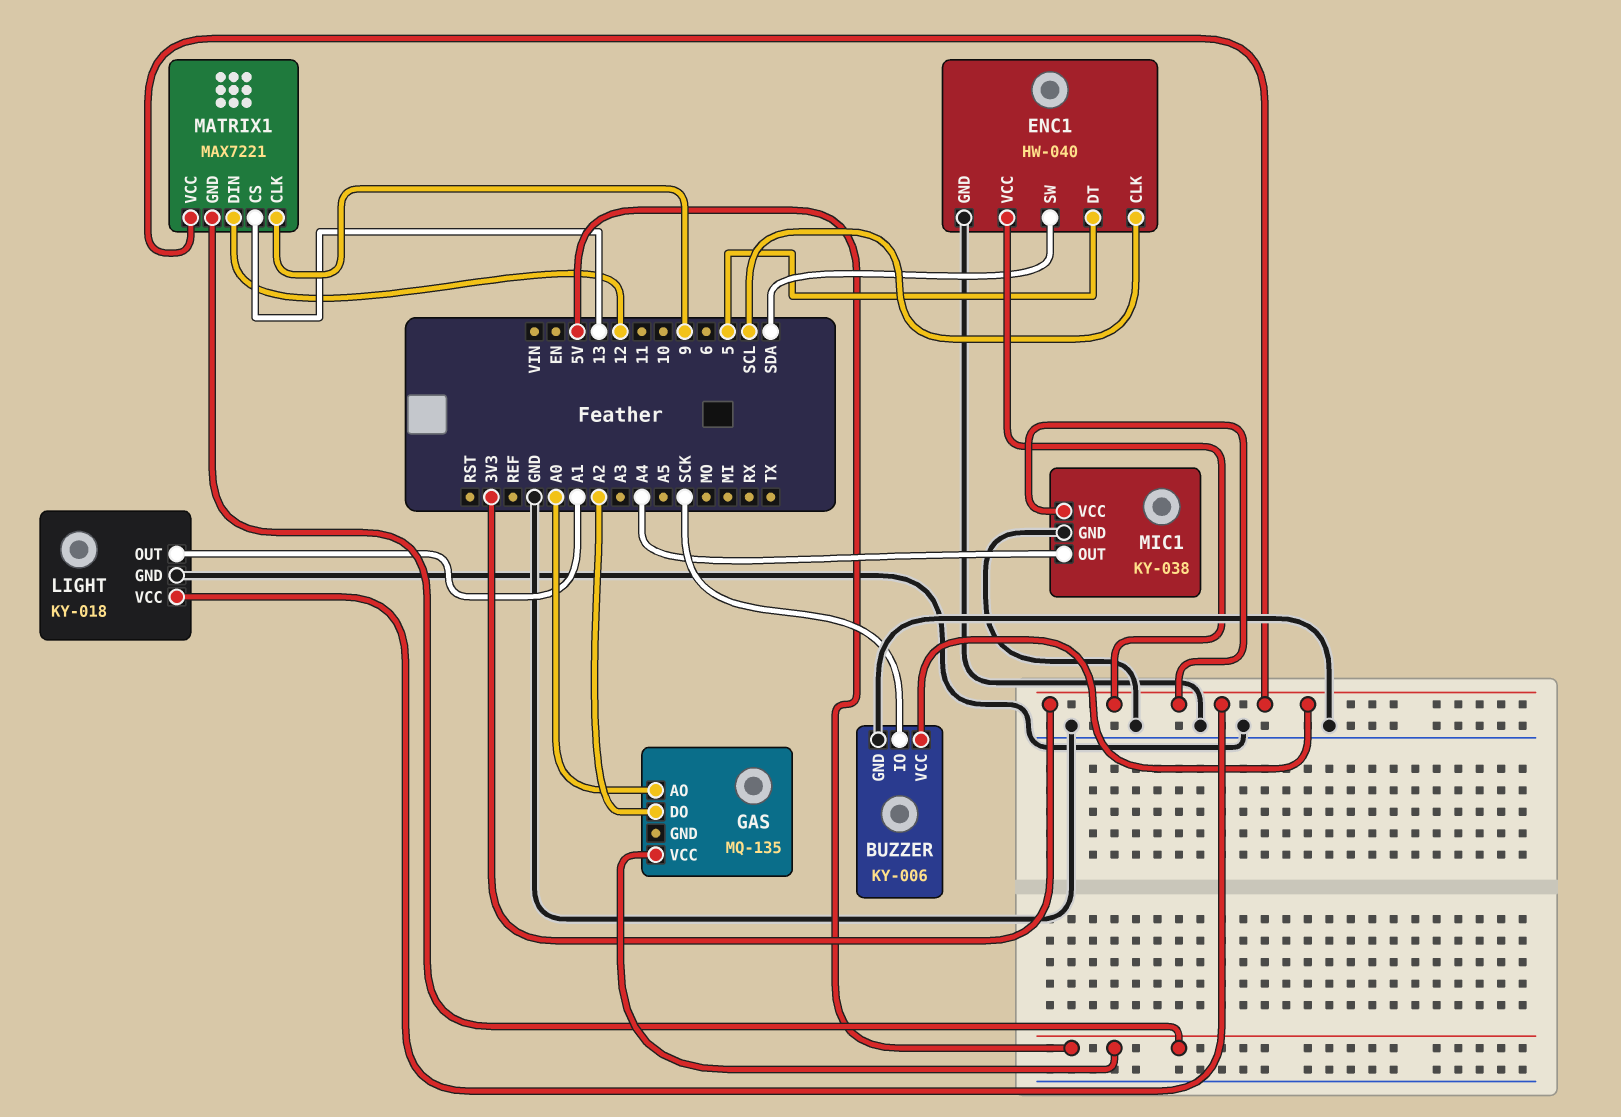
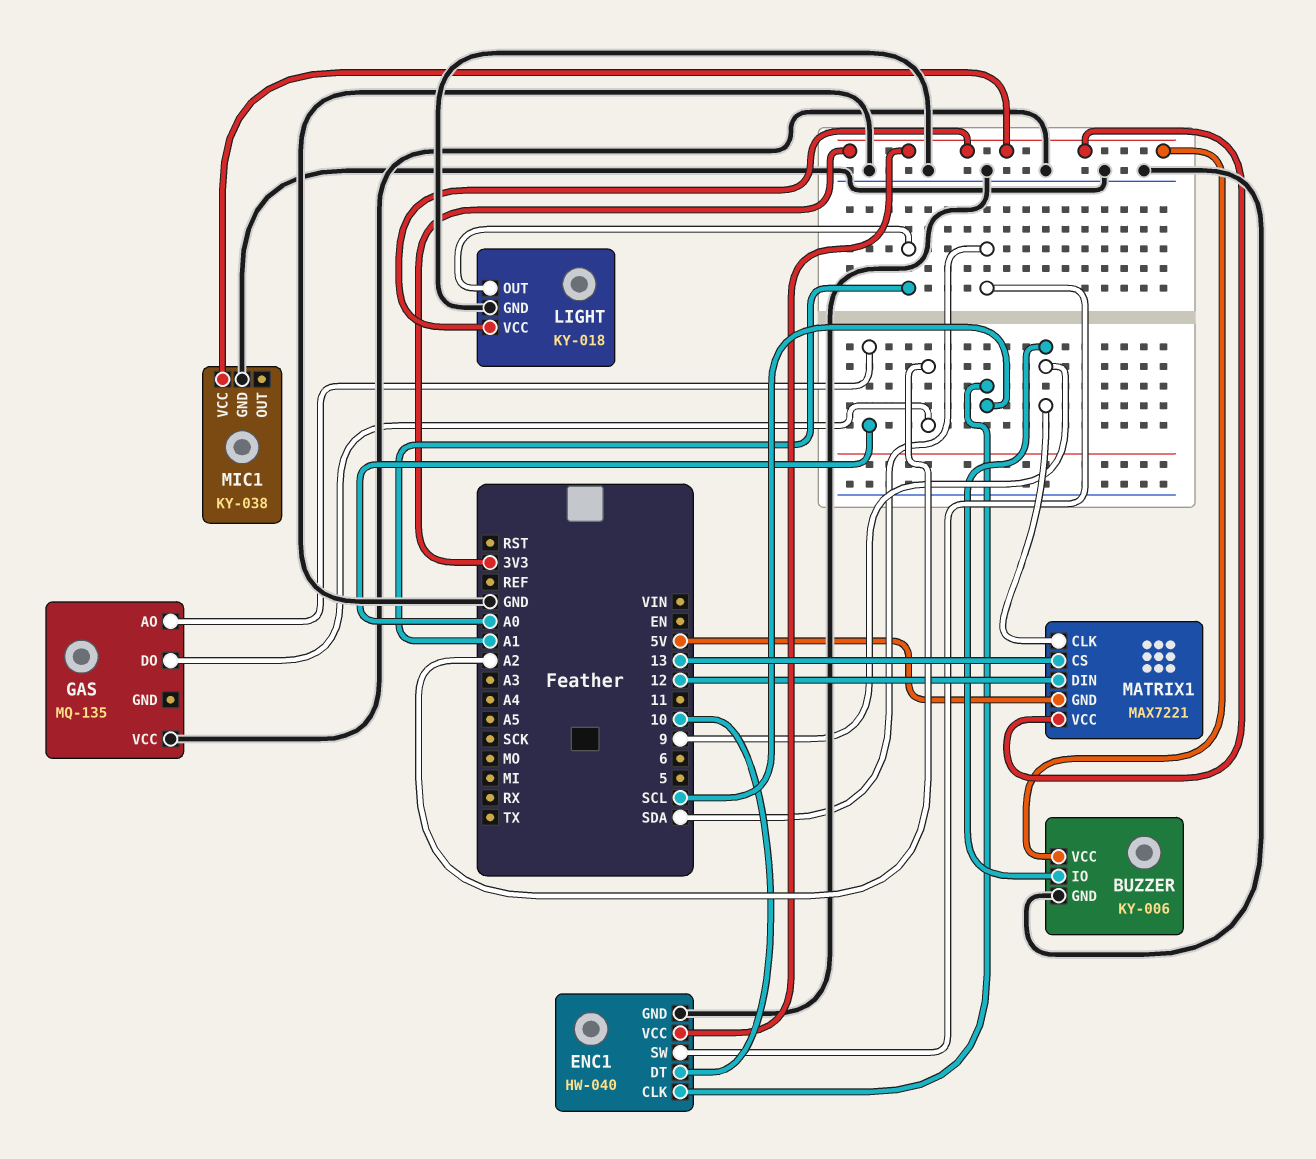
BUZZER pin IO: SCK -> 9
ENC1 pin DT: 5 -> 10
GAS pin VCC: 5V -> GND
MIC1 pin OUT: A4 -> none

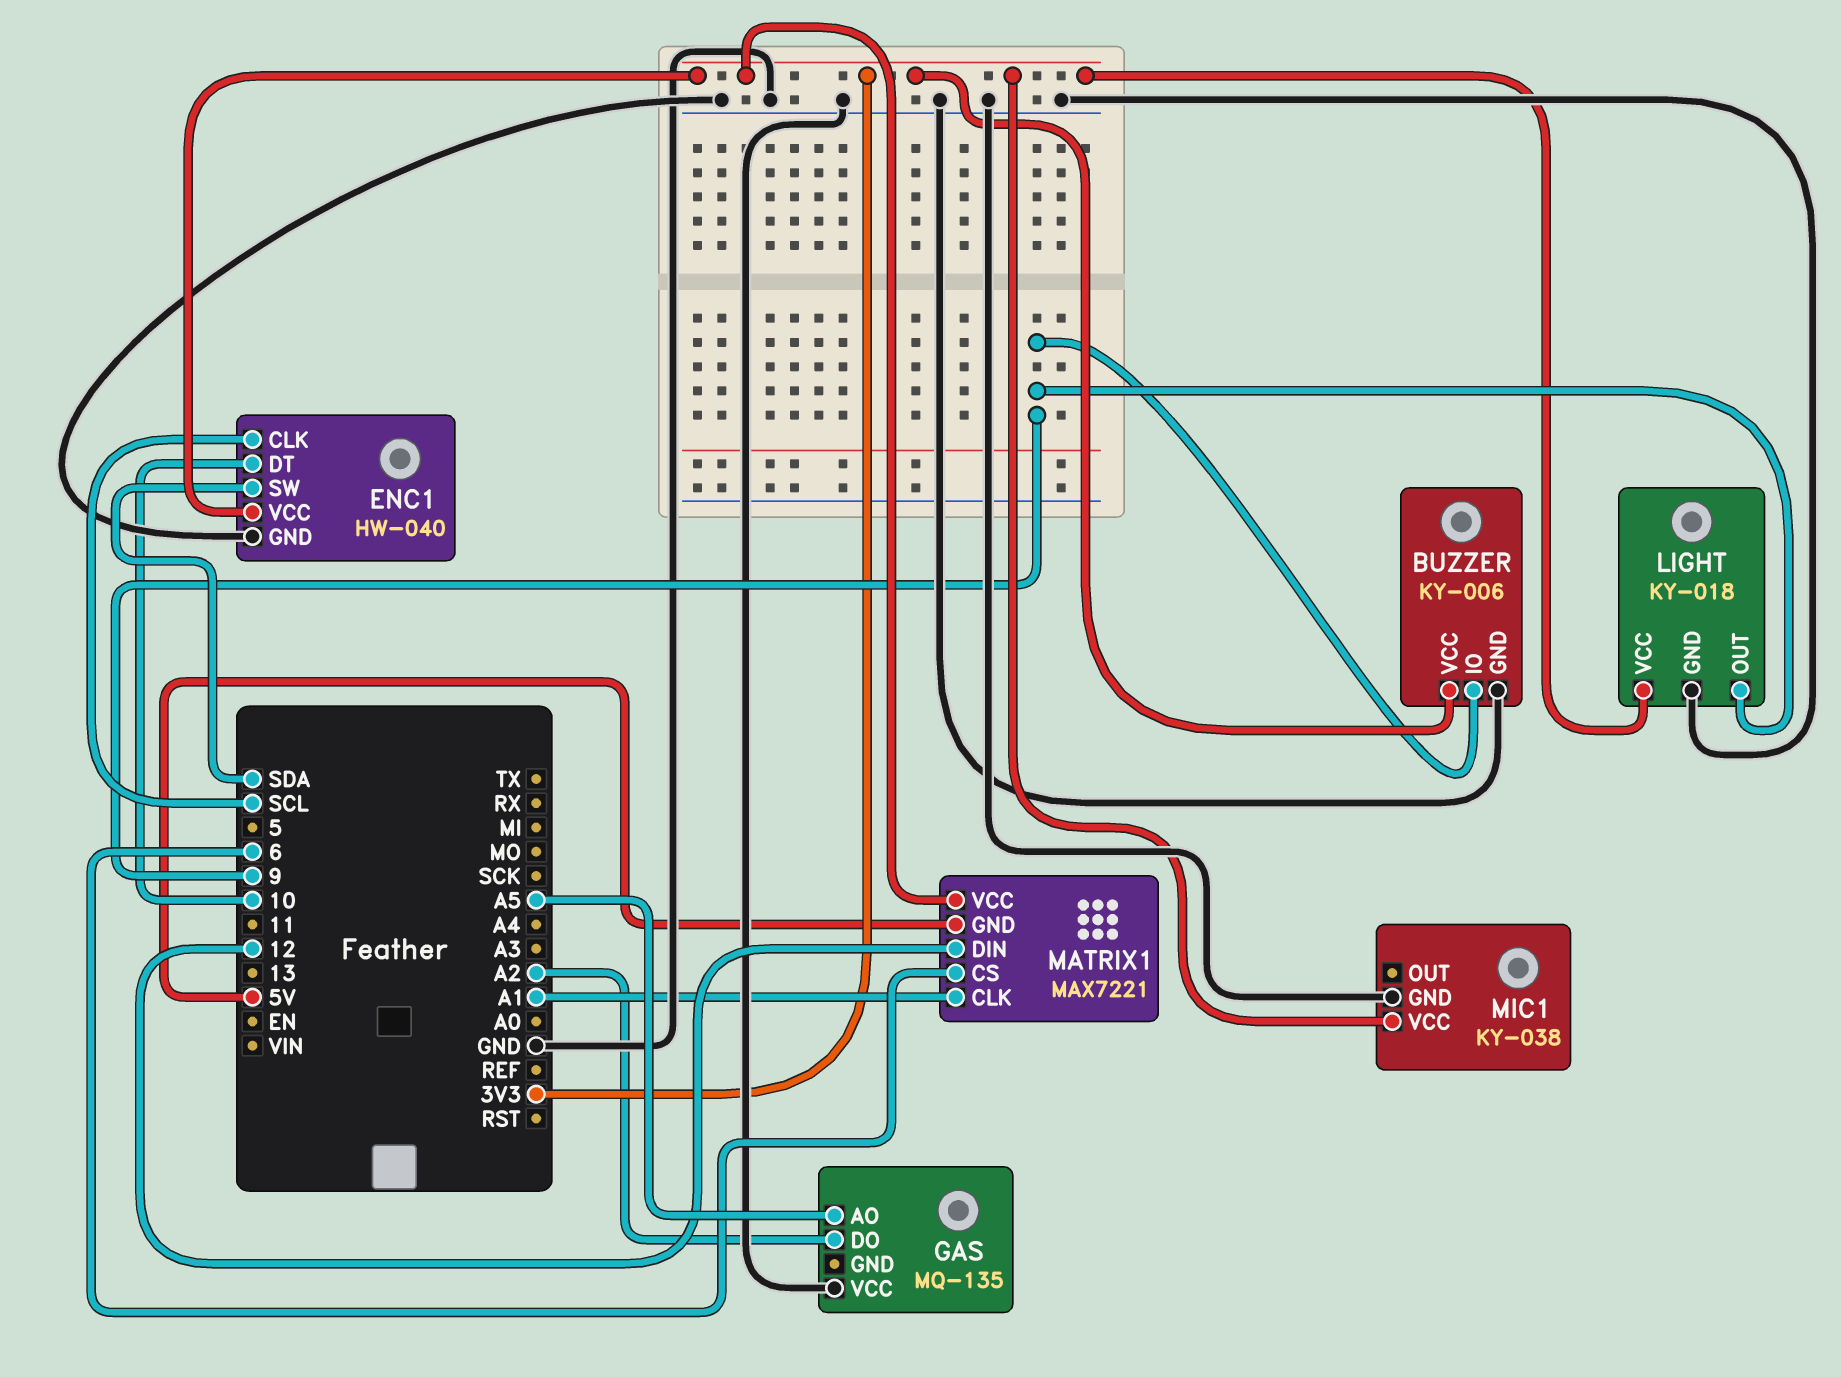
GAS pin AO: A0 -> A5
LIGHT pin OUT: A1 -> 9
MATRIX1 pin CLK: 9 -> A1
MATRIX1 pin CS: 13 -> 6

